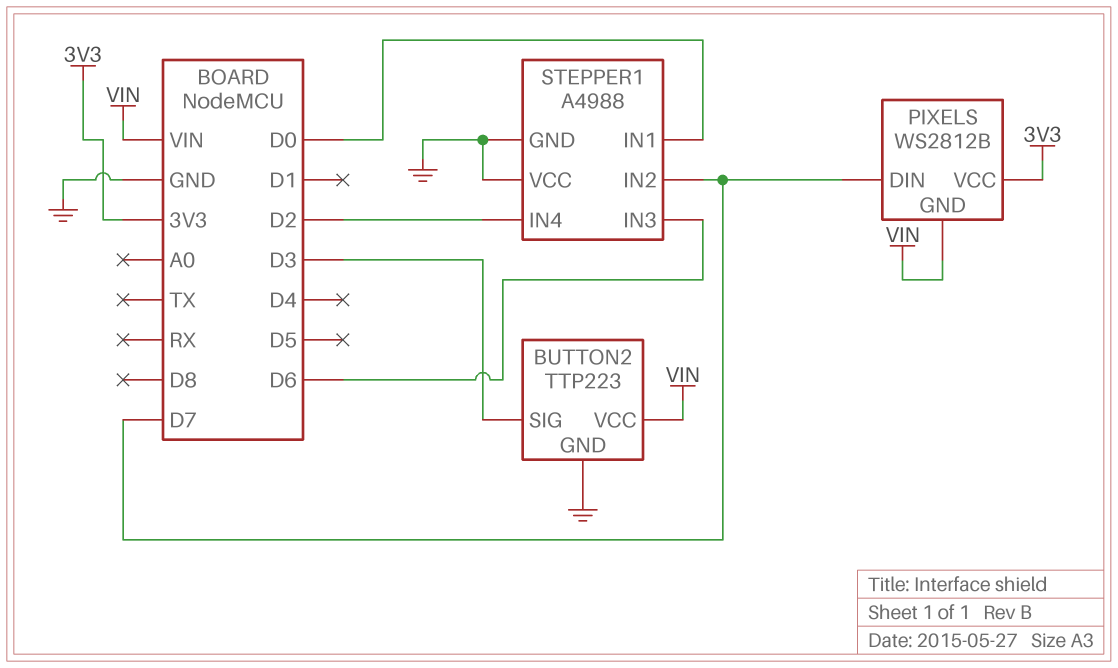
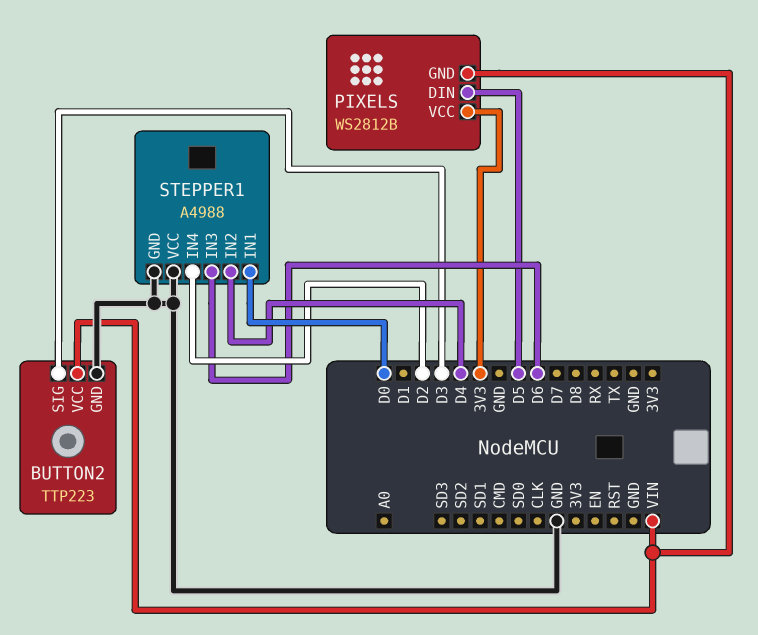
PIXELS pin DIN: D7 -> D5
STEPPER1 pin IN2: D7 -> D4

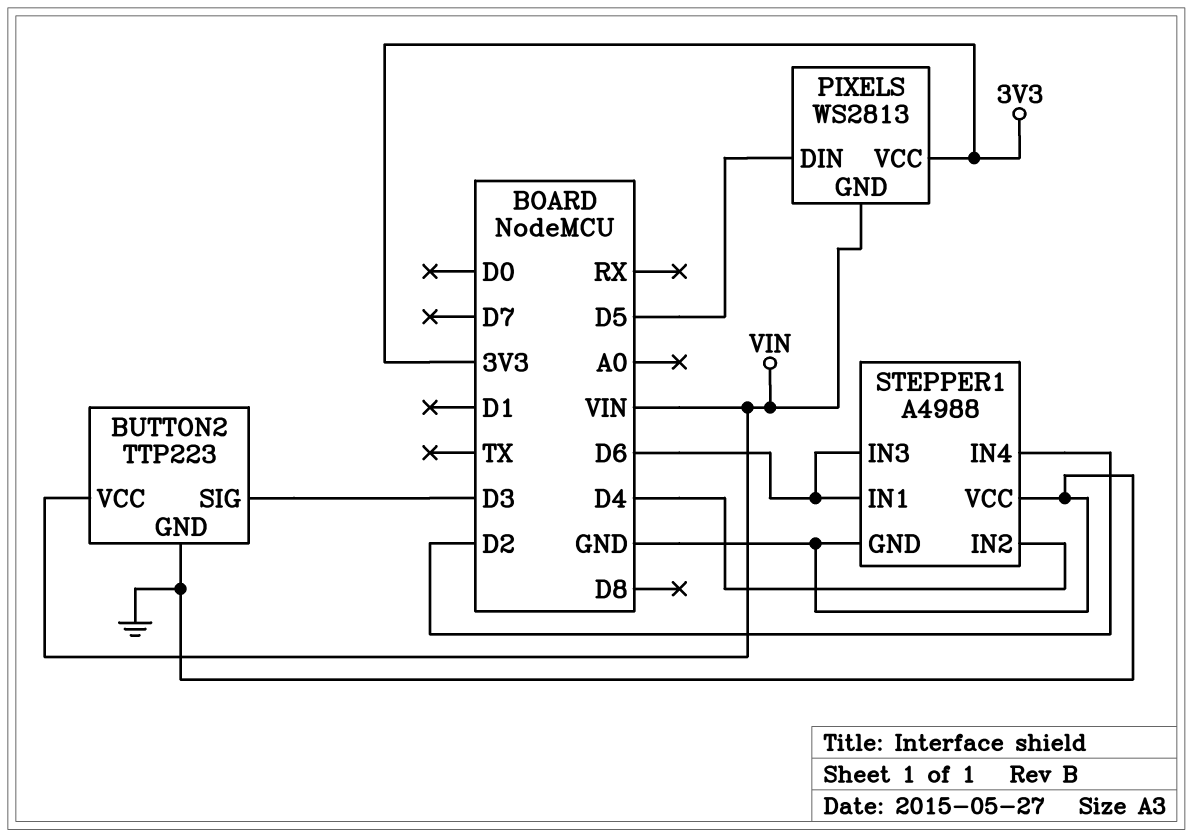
PIXELS: WS2812B -> WS2813
STEPPER1 pin IN1: D0 -> D6

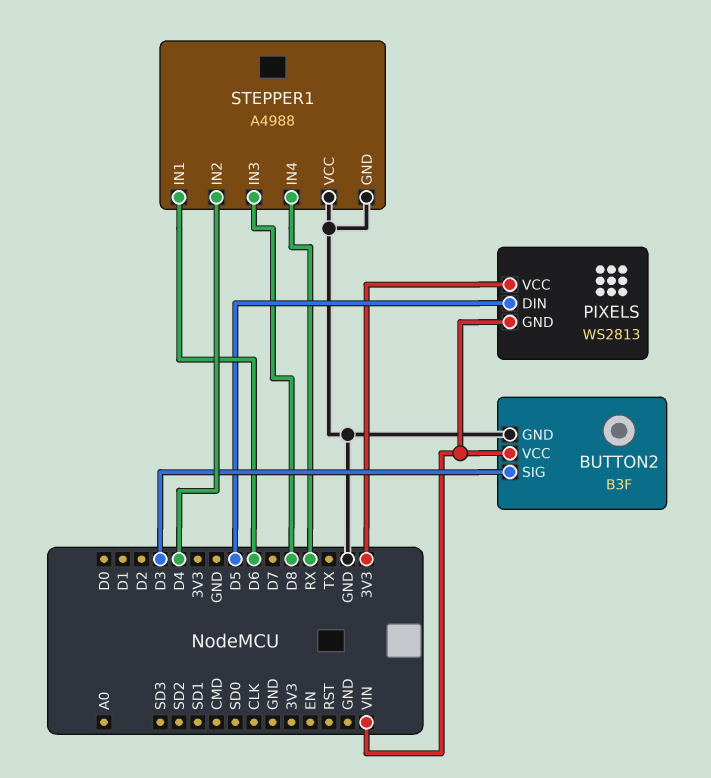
BUTTON2: TTP223 -> B3F
STEPPER1 pin IN3: D6 -> D8
STEPPER1 pin IN4: D2 -> RX

